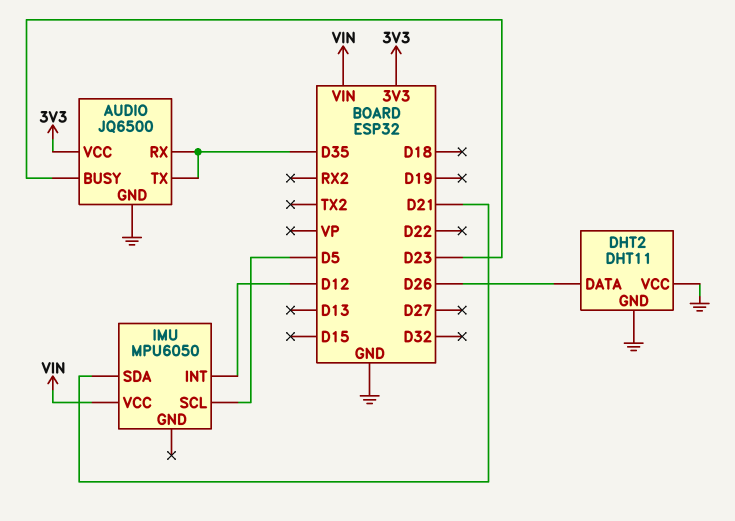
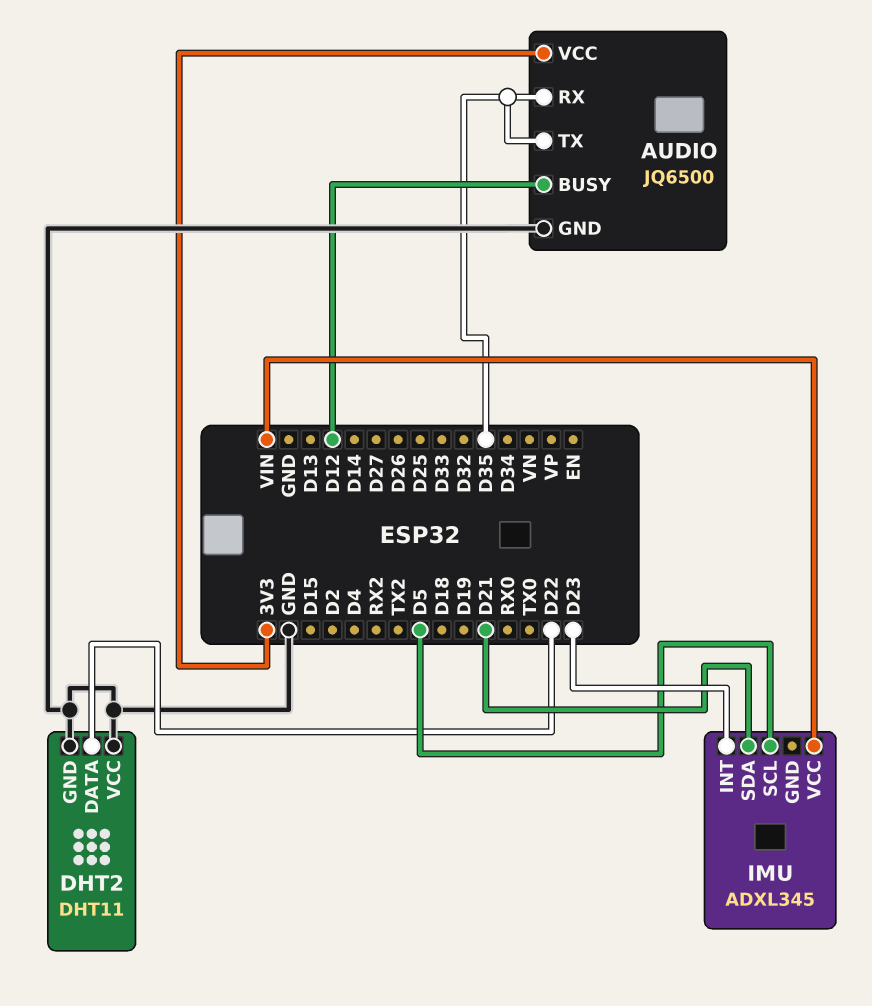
AUDIO pin BUSY: D23 -> D12
DHT2 pin DATA: D26 -> D22
IMU: MPU6050 -> ADXL345
IMU pin INT: D12 -> D23

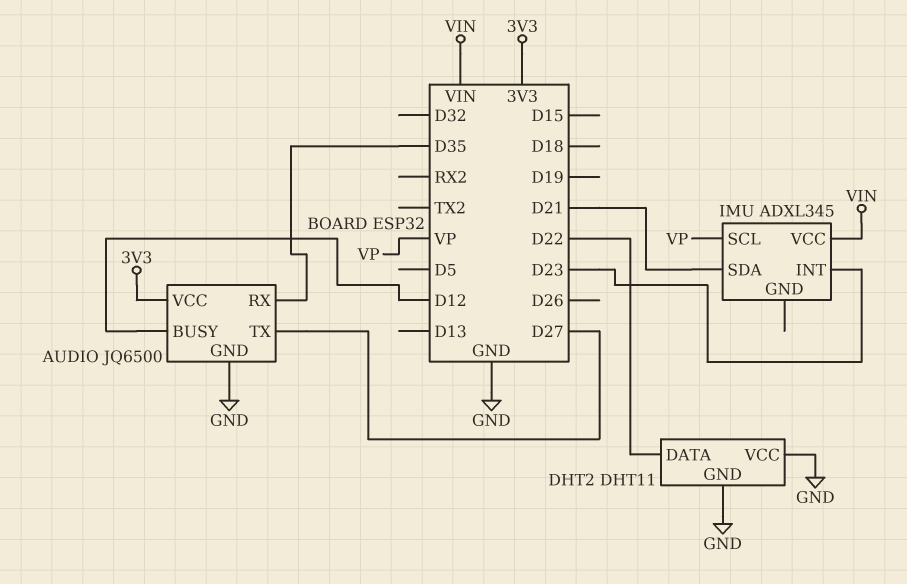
AUDIO pin TX: D35 -> D27
IMU pin SCL: D5 -> VP

